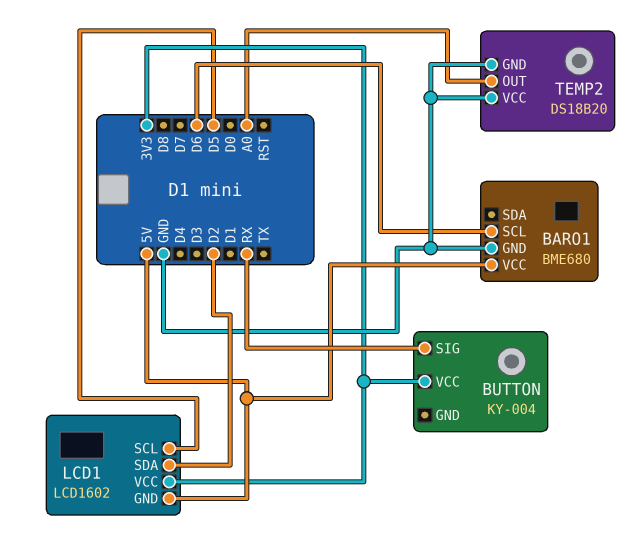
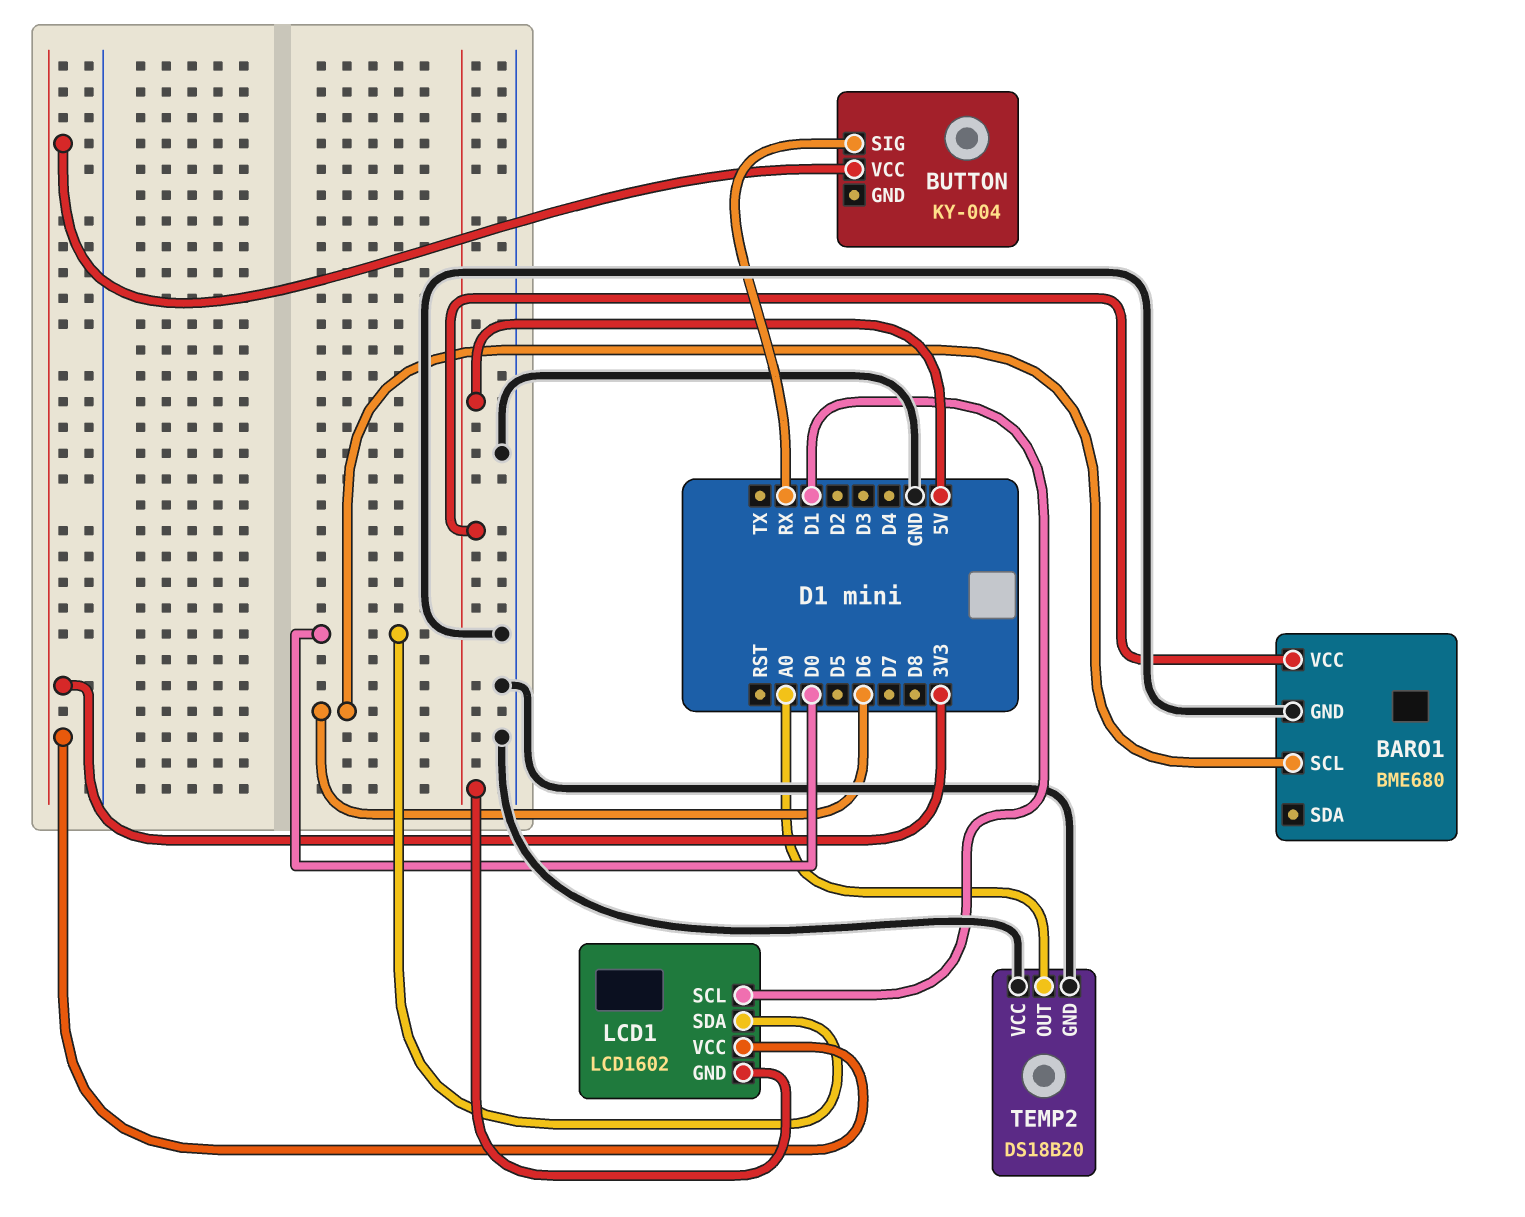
LCD1 pin SCL: D5 -> D1
LCD1 pin SDA: D2 -> D0

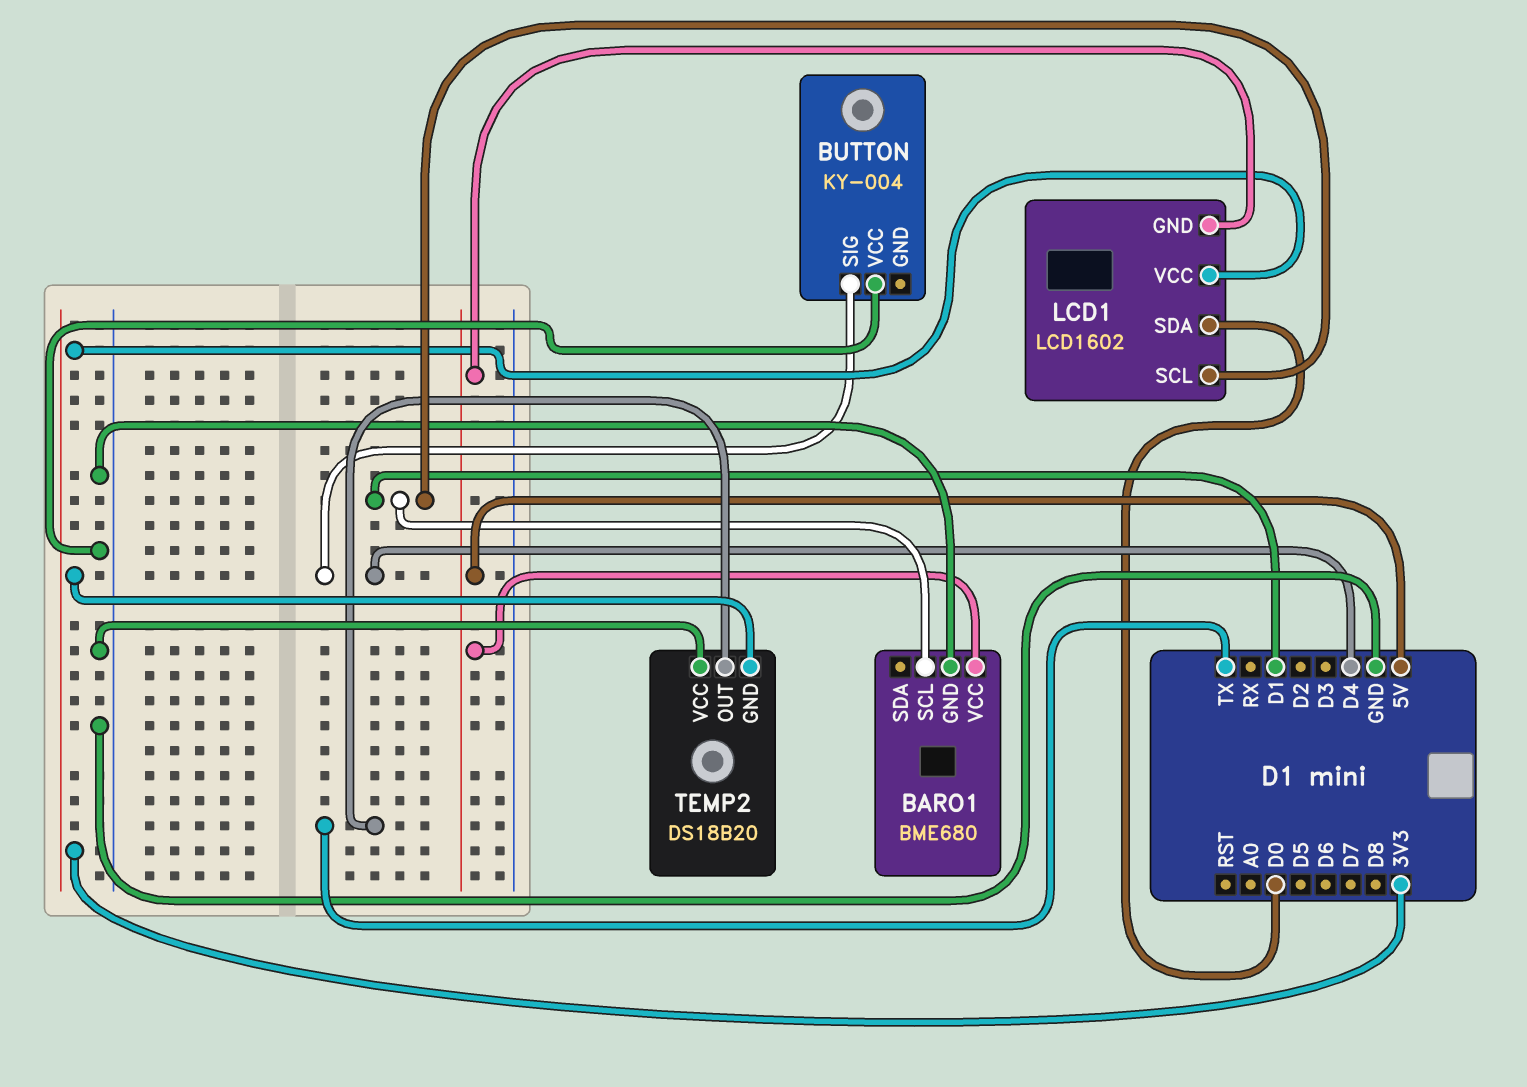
BARO1 pin SCL: D6 -> D1
BUTTON pin SIG: RX -> D4
BUTTON pin VCC: 3V3 -> GND
TEMP2 pin GND: GND -> 3V3
TEMP2 pin OUT: A0 -> TX

